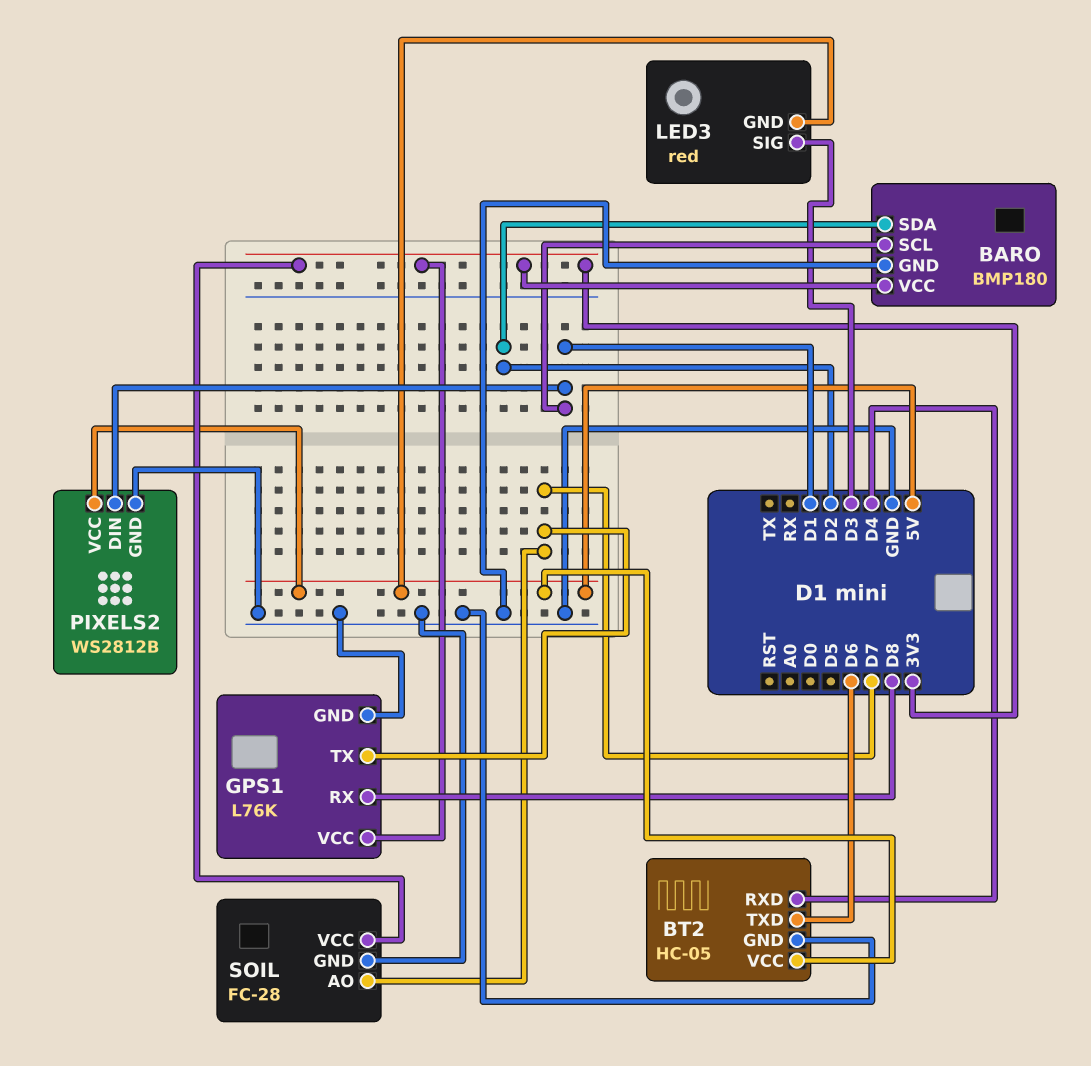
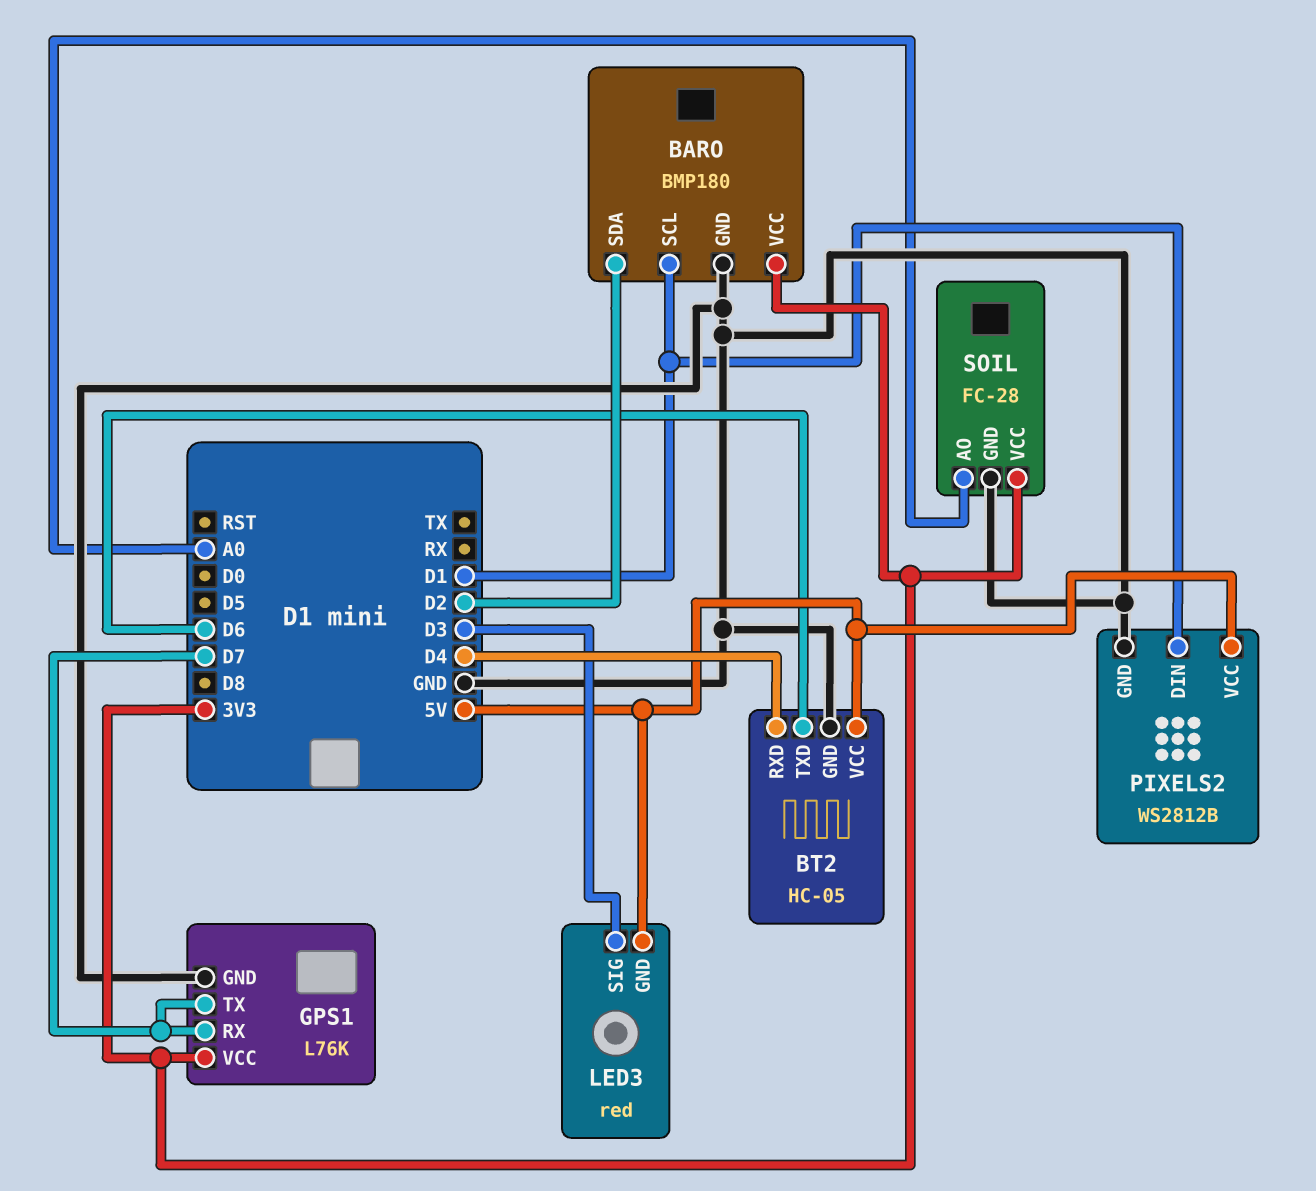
GPS1 pin RX: D8 -> D7
SOIL pin AO: D7 -> A0

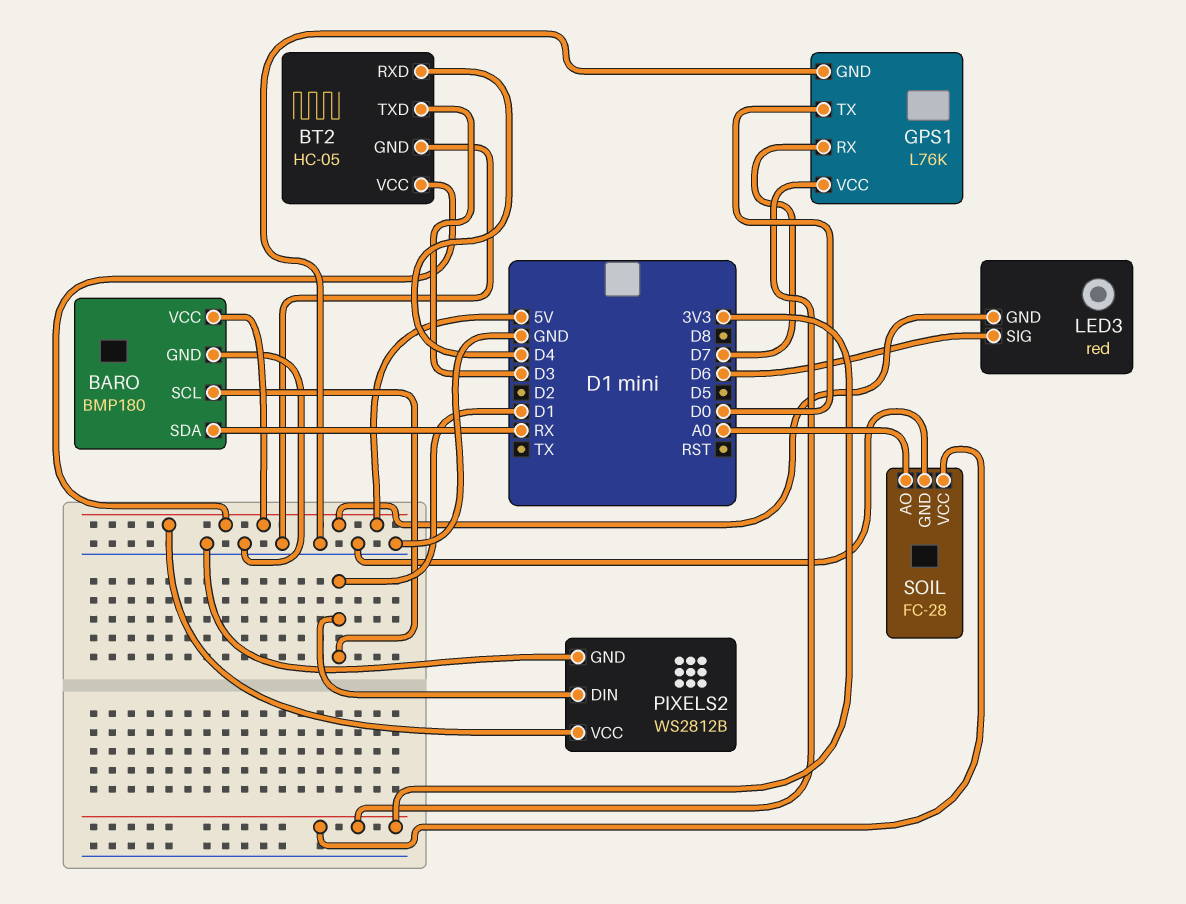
BARO pin SDA: D2 -> RX
BARO pin VCC: 3V3 -> 5V
BT2 pin TXD: D6 -> D3
GPS1 pin TX: D7 -> D0
LED3 pin SIG: D3 -> D6

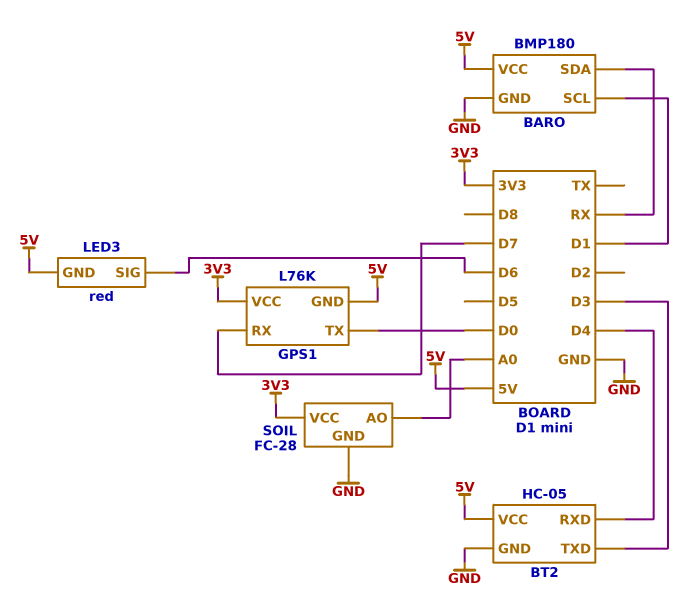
GPS1 pin GND: GND -> 5V
PIXELS2: WS2812B -> none
PIXELS2 pin DIN: D1 -> none
PIXELS2 pin GND: GND -> none
PIXELS2 pin VCC: 5V -> none

